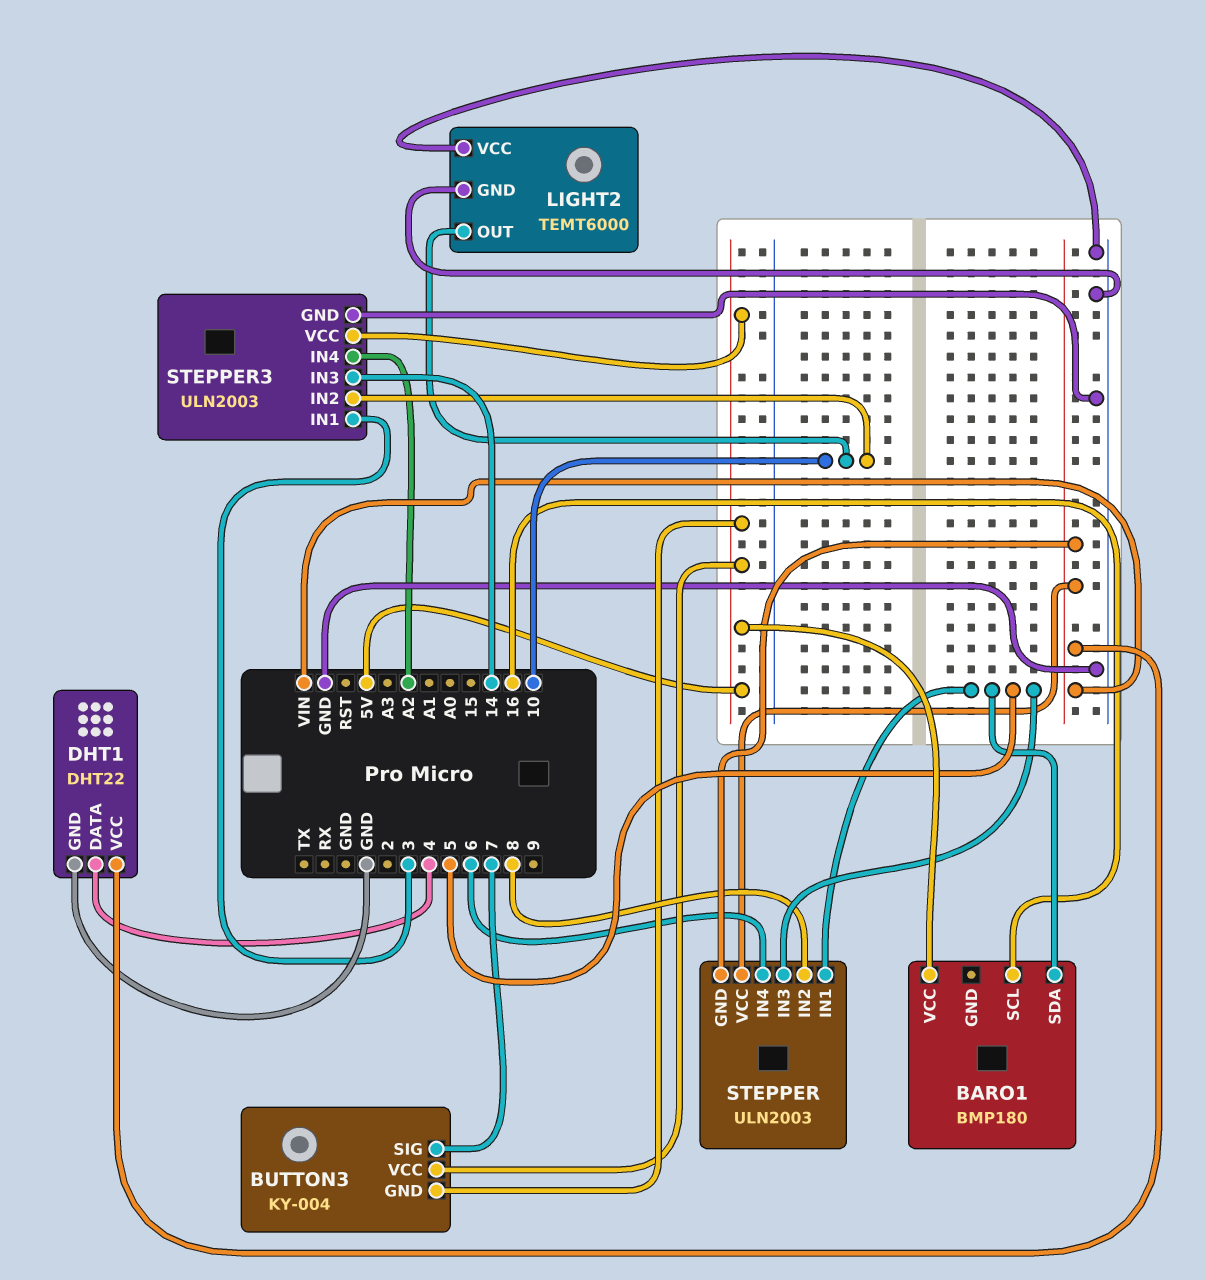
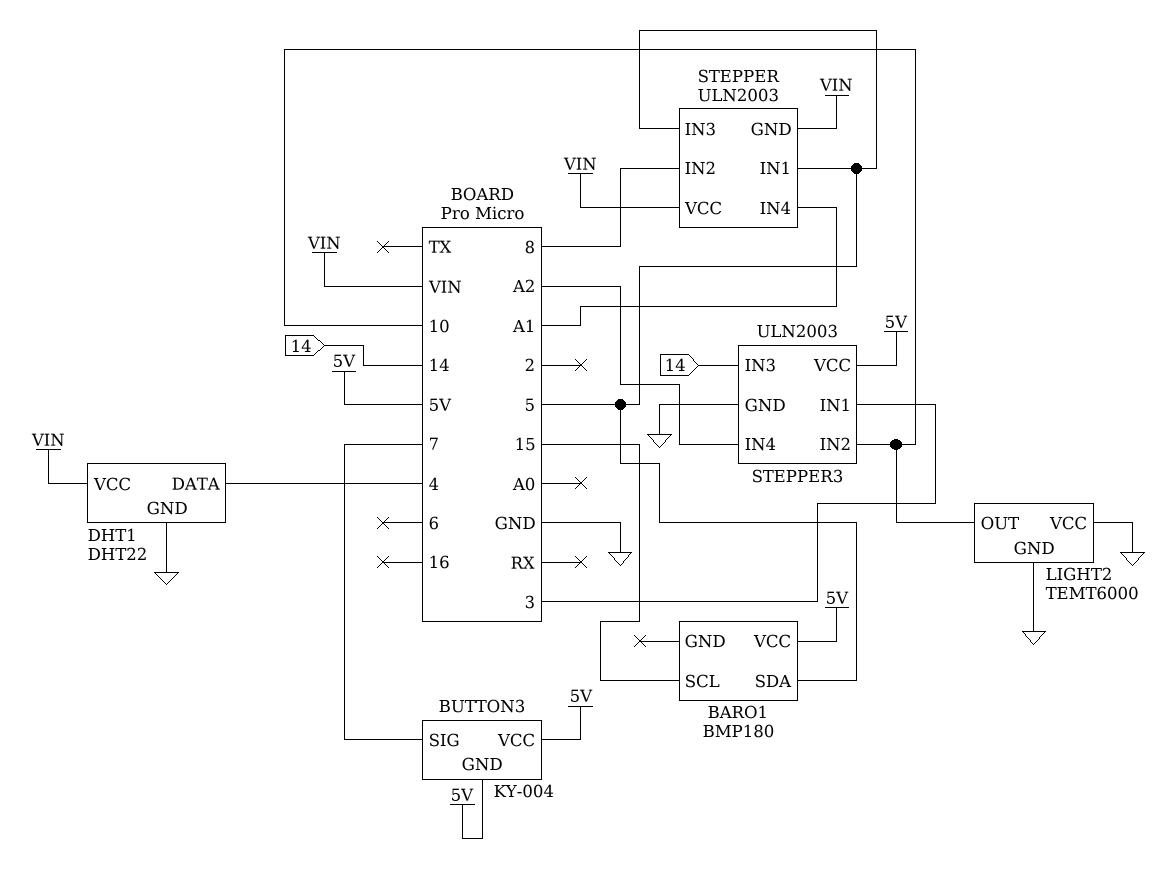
BARO1 pin SCL: 16 -> 15
STEPPER pin IN4: 6 -> A1

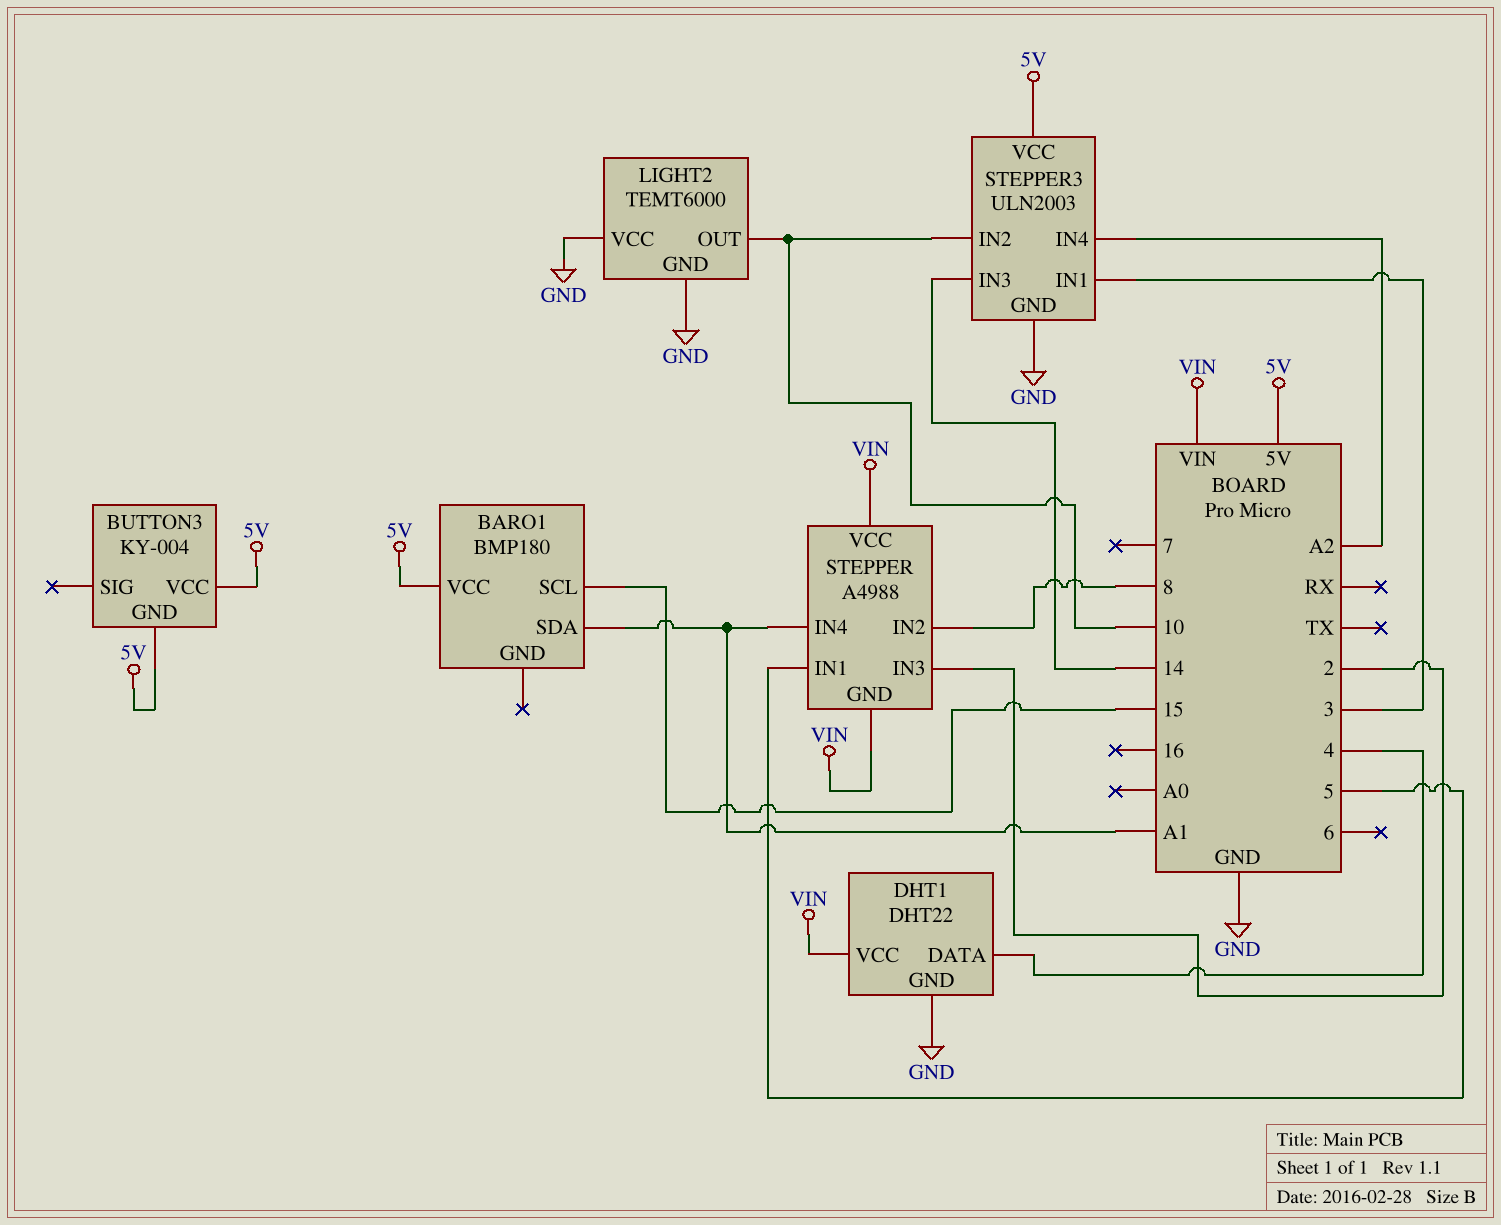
BARO1 pin SDA: 5 -> A1
BUTTON3 pin SIG: 7 -> none
STEPPER: ULN2003 -> A4988
STEPPER pin IN3: 5 -> 2

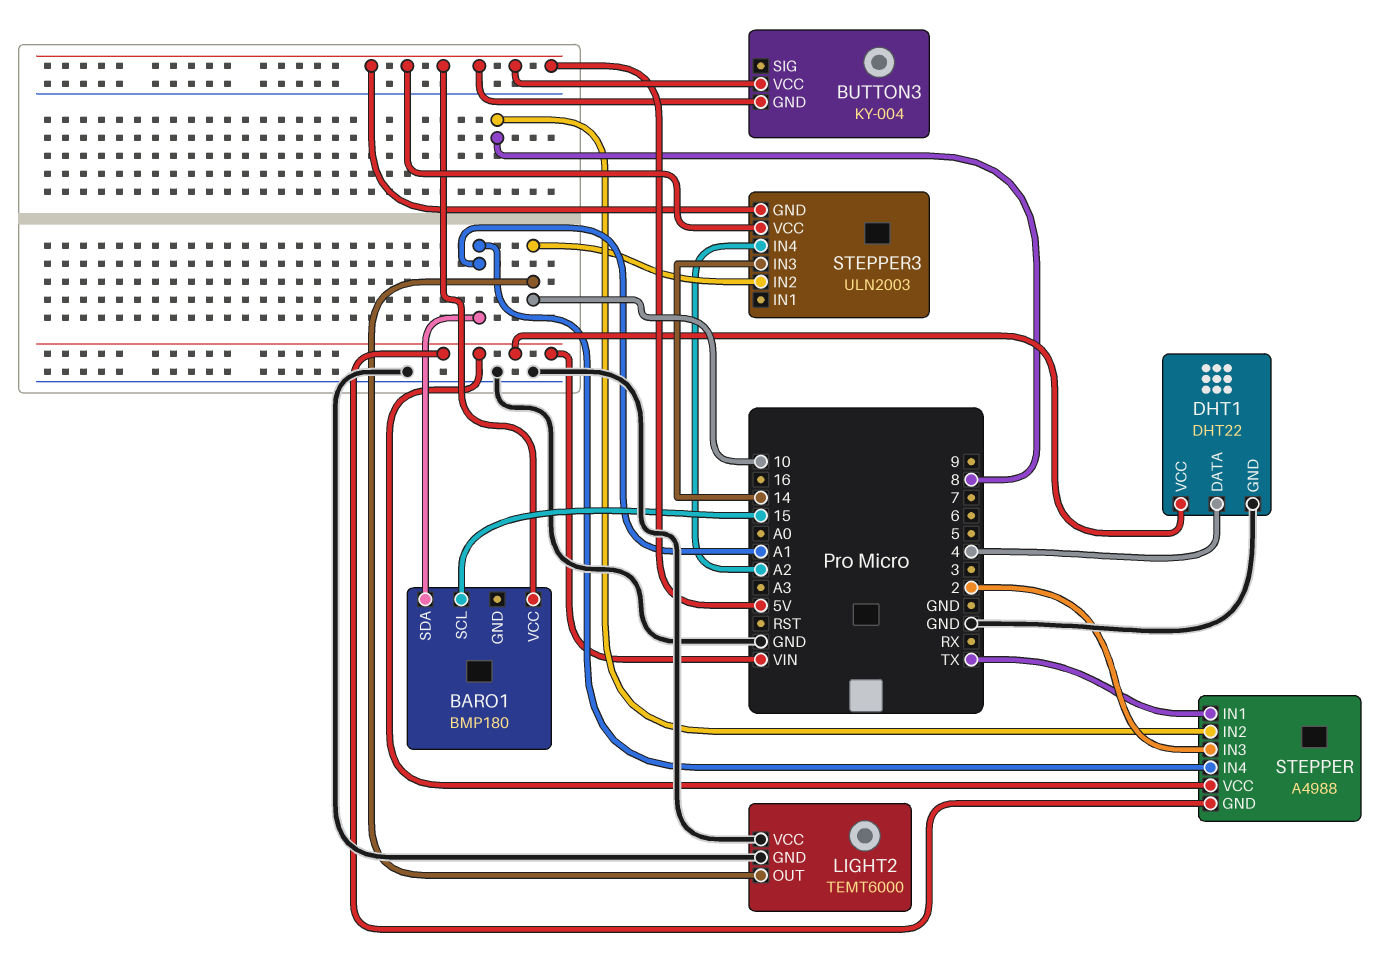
STEPPER pin IN1: 5 -> TX
STEPPER3 pin GND: GND -> 5V
STEPPER3 pin IN1: 3 -> none

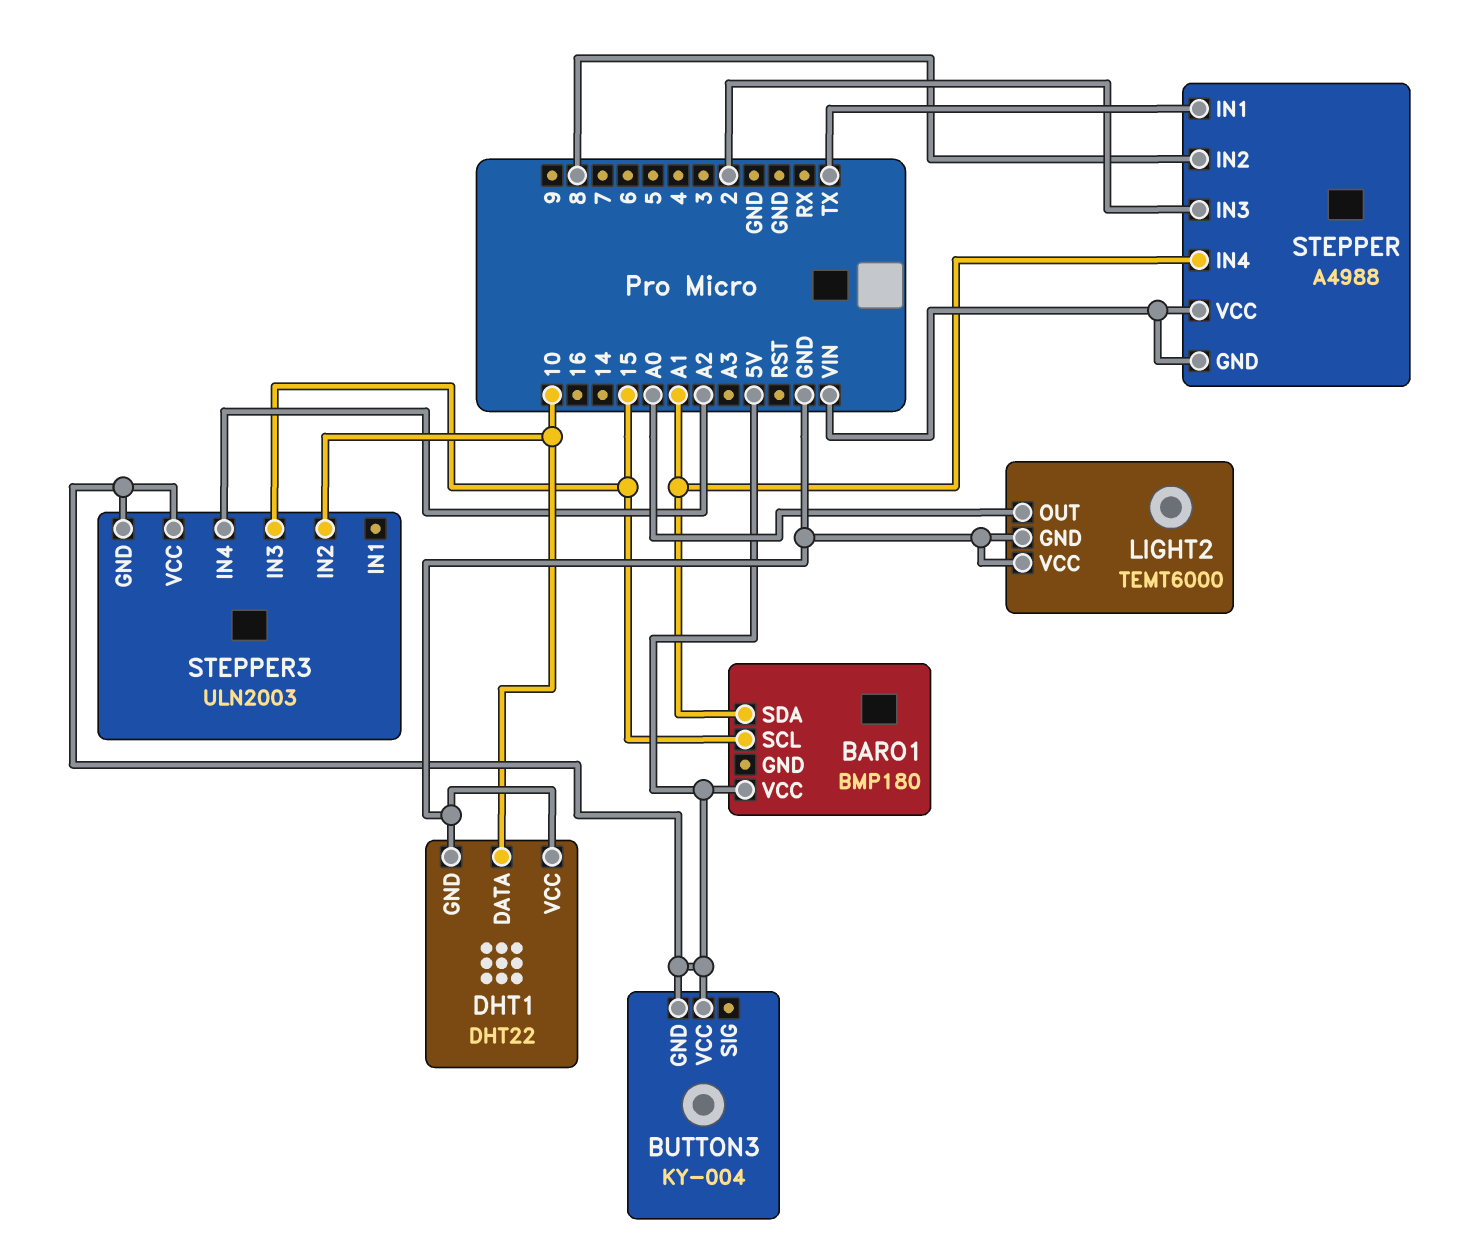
DHT1 pin DATA: 4 -> 10
DHT1 pin VCC: VIN -> GND
LIGHT2 pin OUT: 10 -> A0
STEPPER3 pin IN3: 14 -> 15

